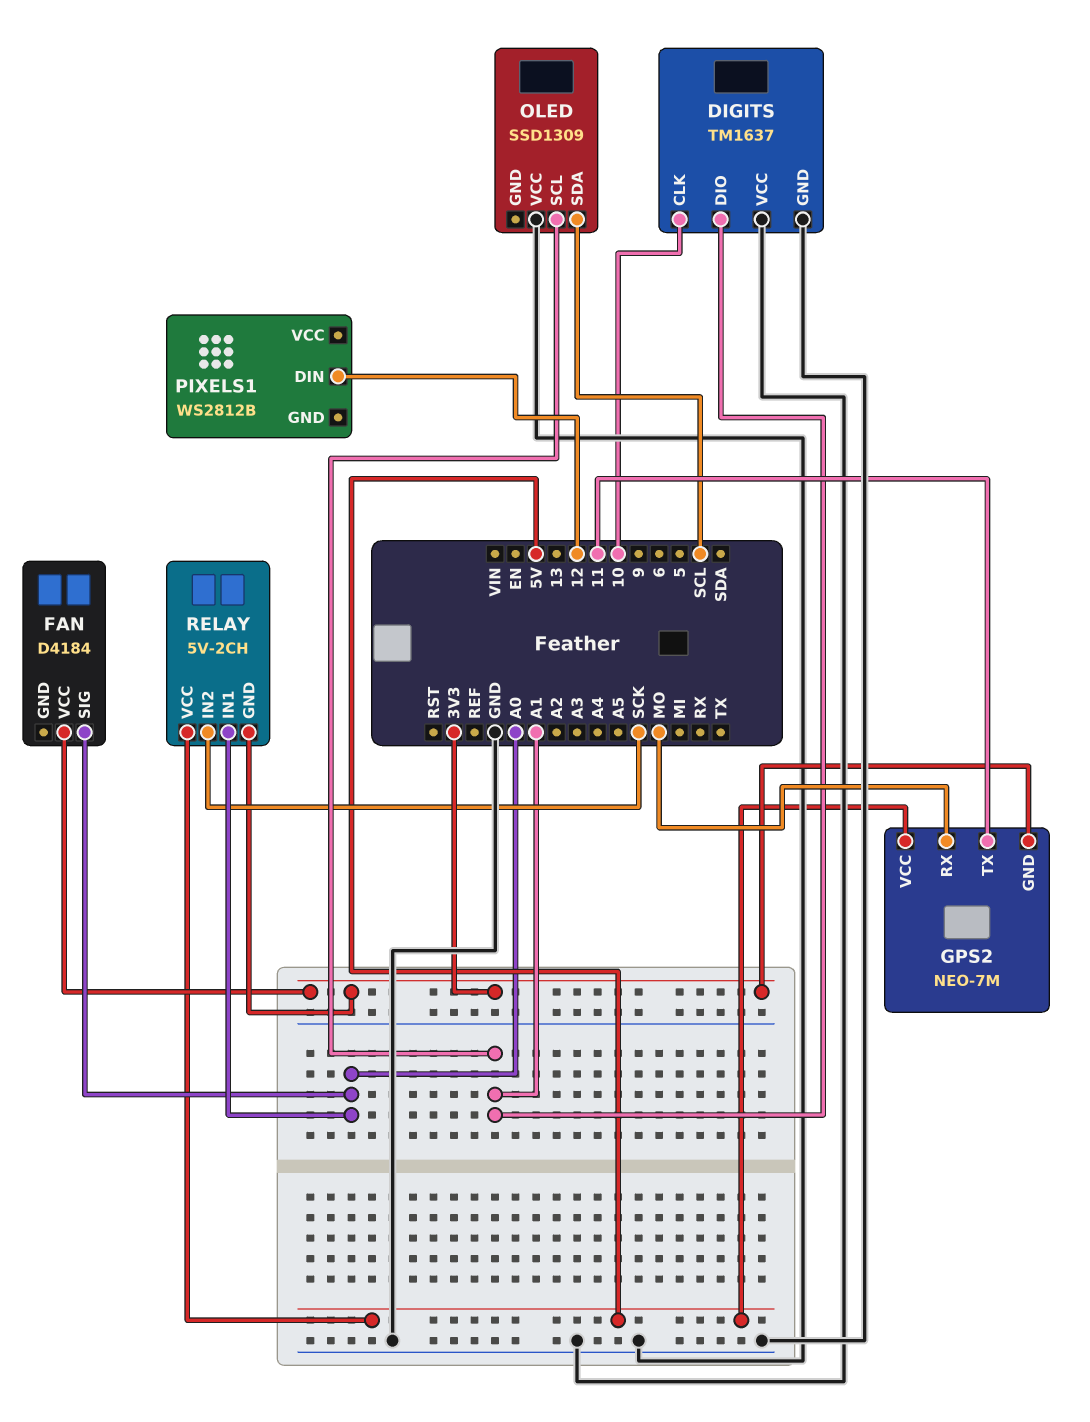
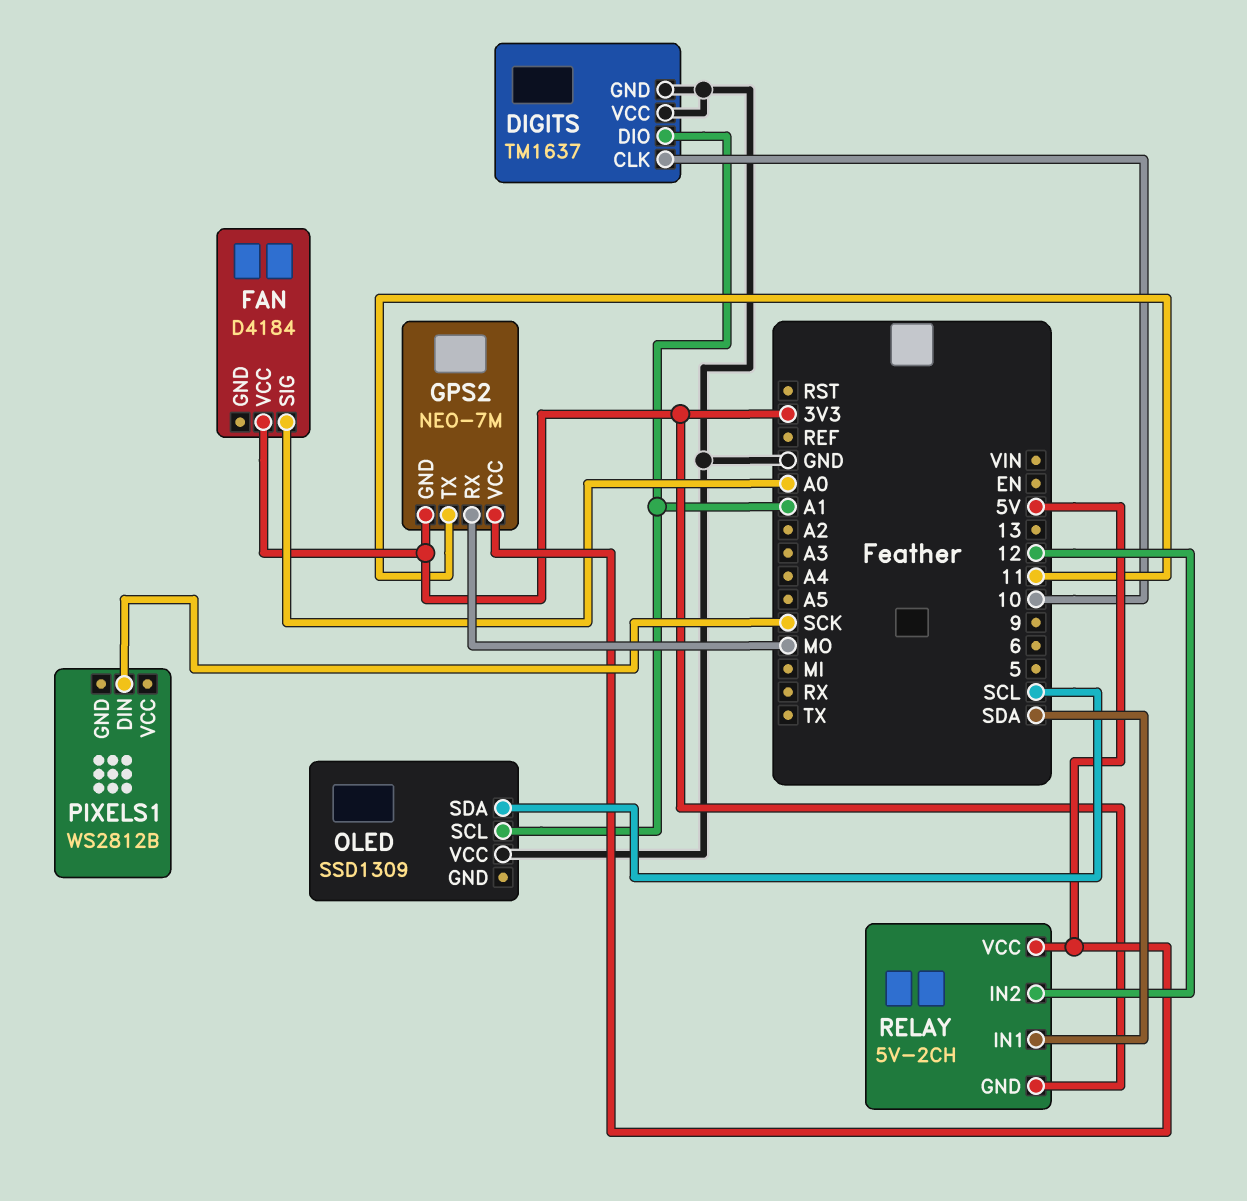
PIXELS1 pin DIN: 12 -> SCK
RELAY pin IN1: A0 -> SDA
RELAY pin IN2: SCK -> 12

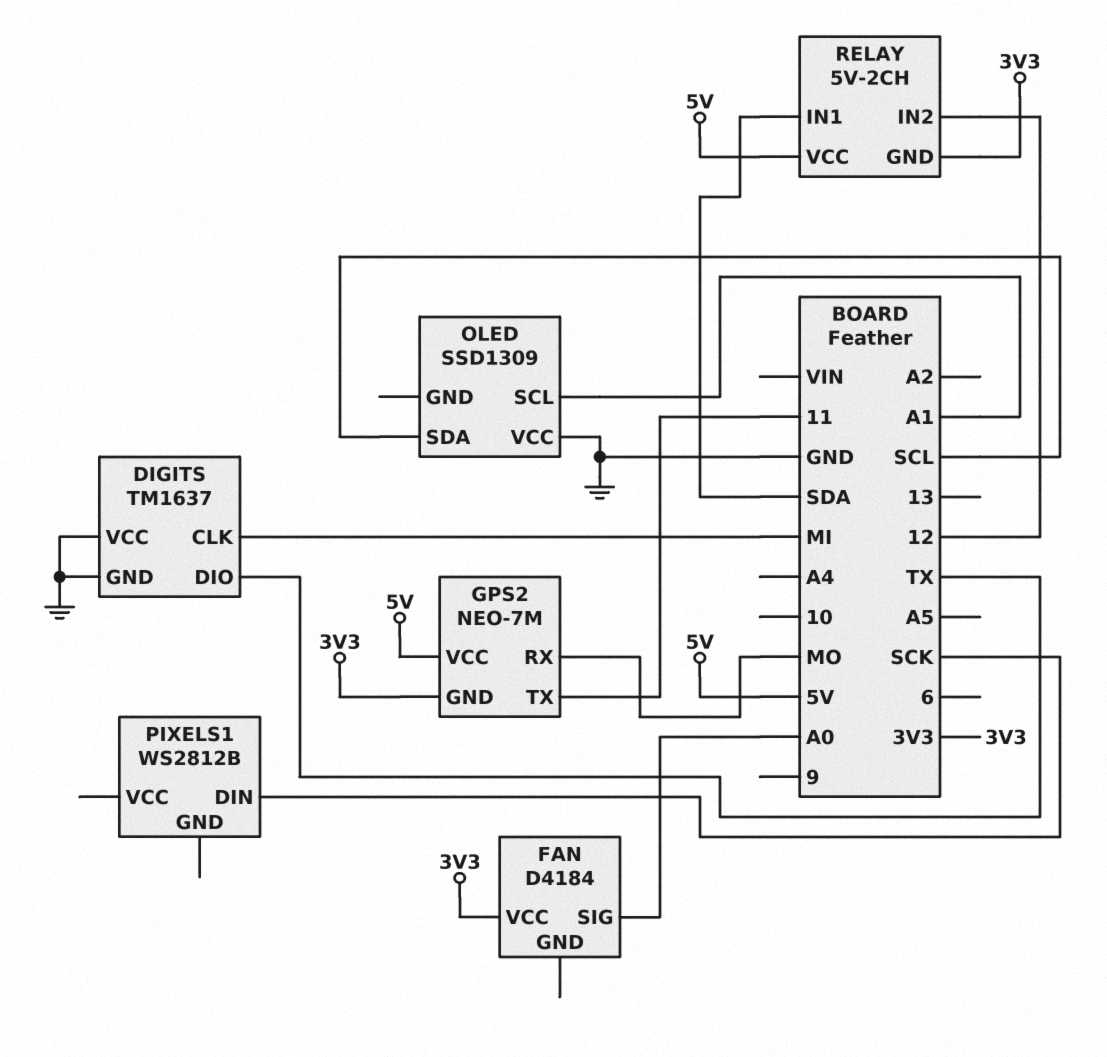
DIGITS pin CLK: 10 -> MI
DIGITS pin DIO: A1 -> TX

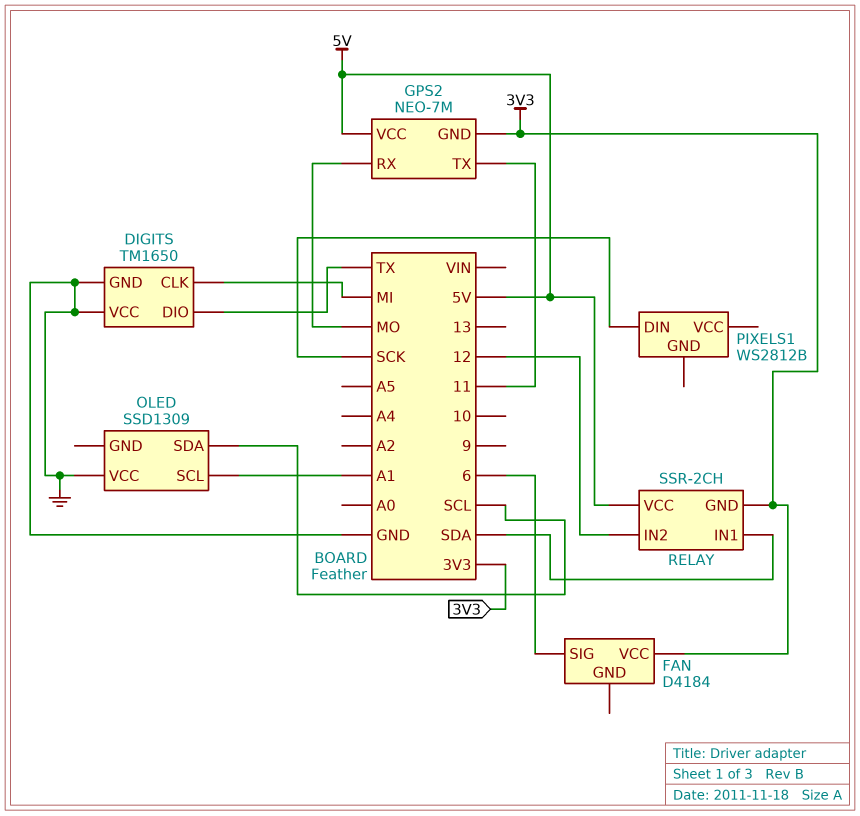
DIGITS: TM1637 -> TM1650
FAN pin SIG: A0 -> 6
RELAY: 5V-2CH -> SSR-2CH

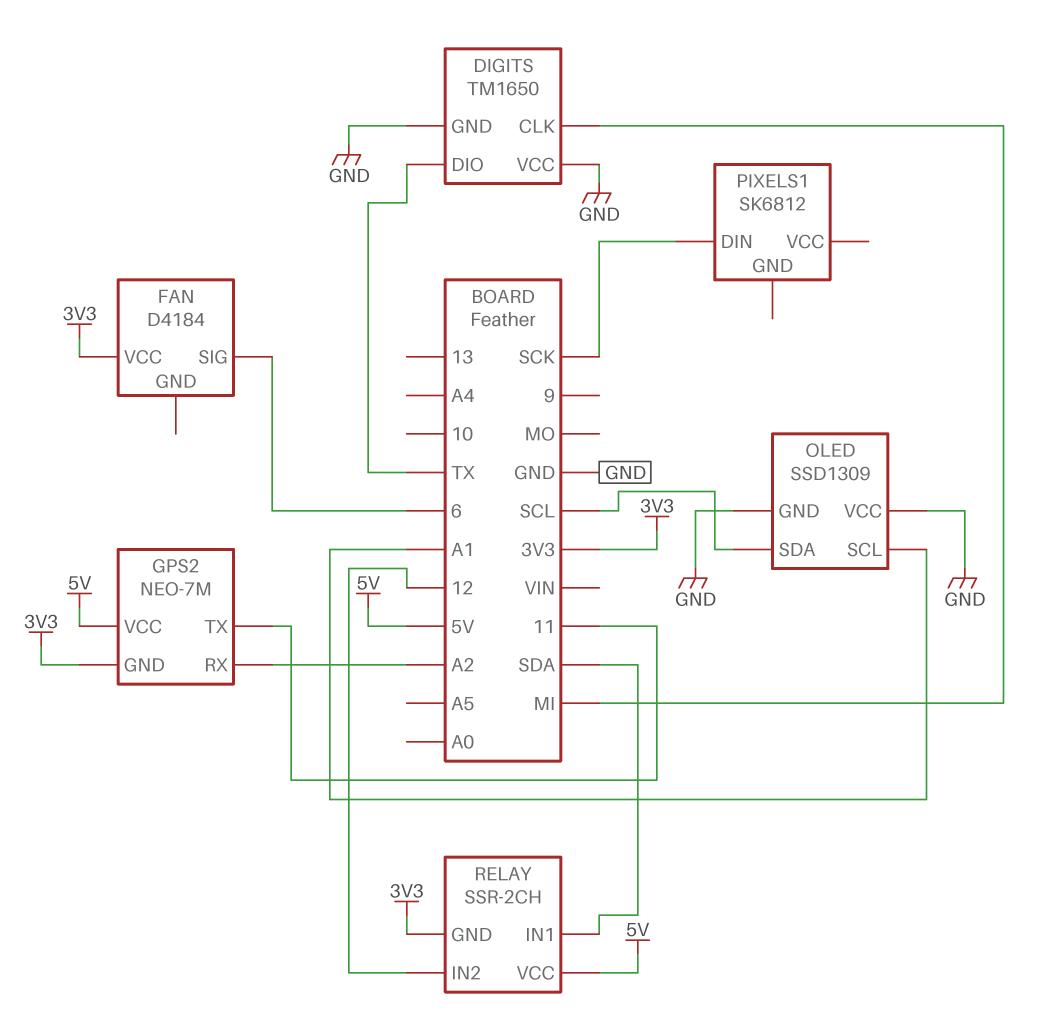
GPS2 pin RX: MO -> A2
OLED pin GND: none -> GND
PIXELS1: WS2812B -> SK6812

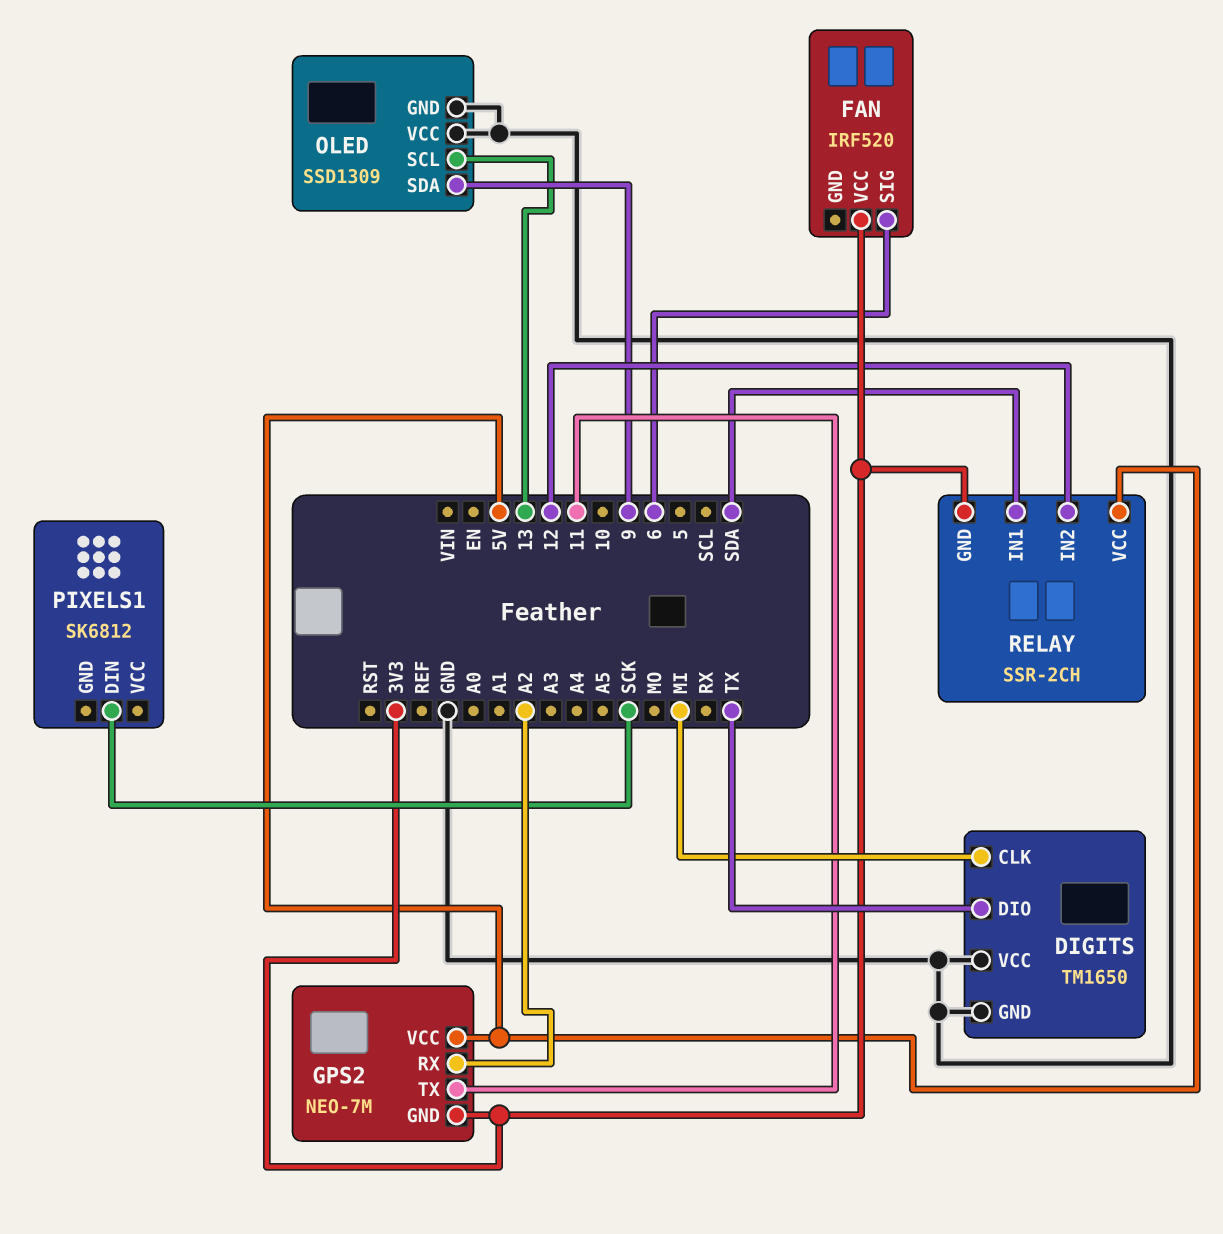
FAN: D4184 -> IRF520
OLED pin SCL: A1 -> 13
OLED pin SDA: SCL -> 9

